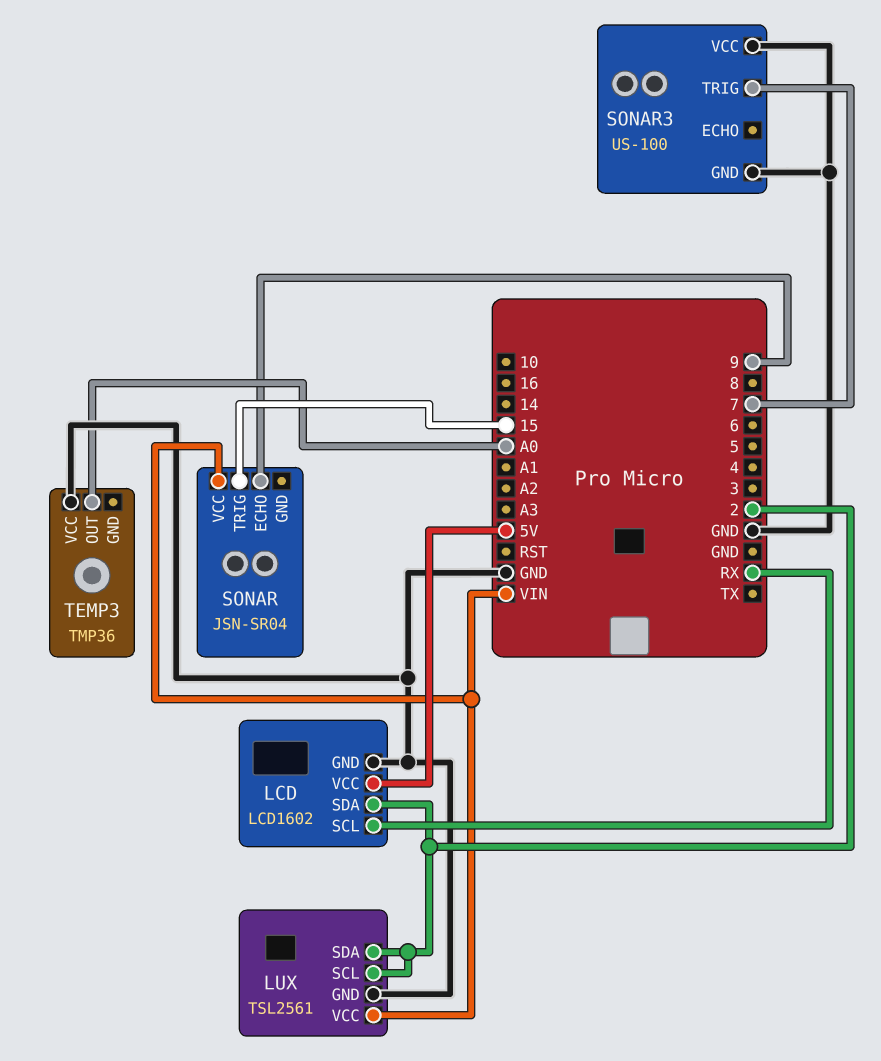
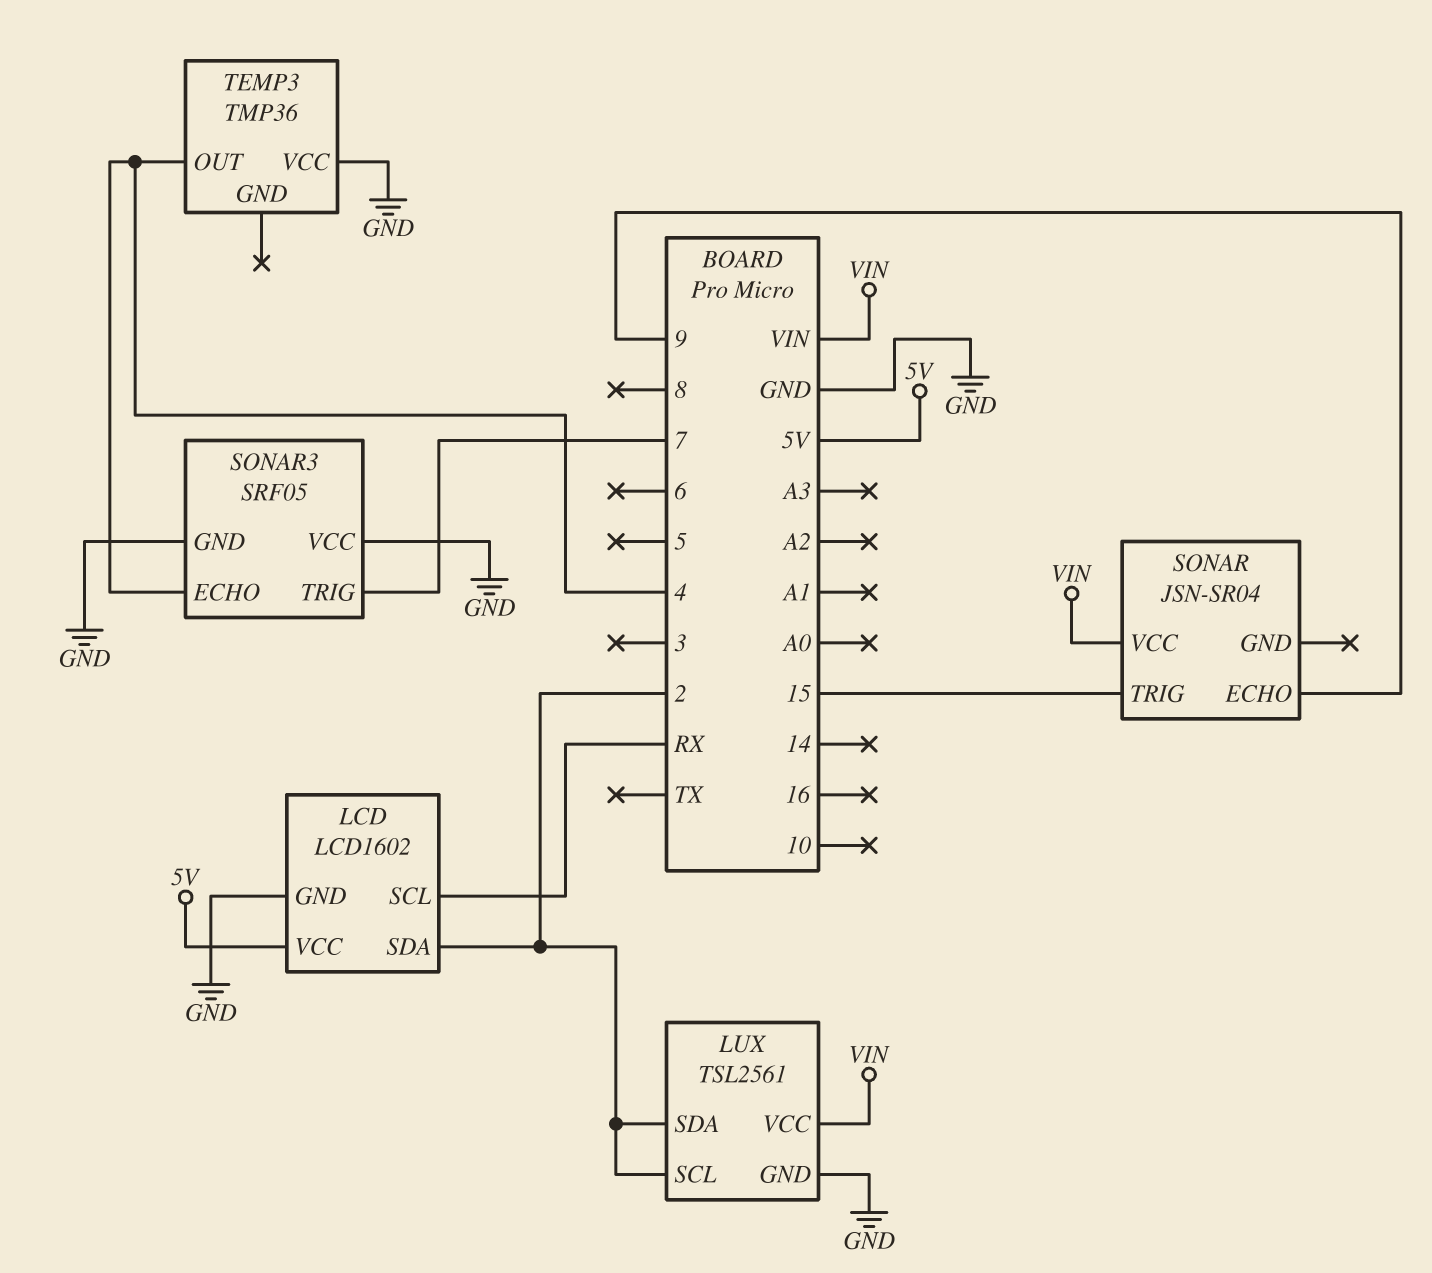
SONAR3: US-100 -> SRF05
SONAR3 pin ECHO: none -> 4
TEMP3 pin OUT: A0 -> 4

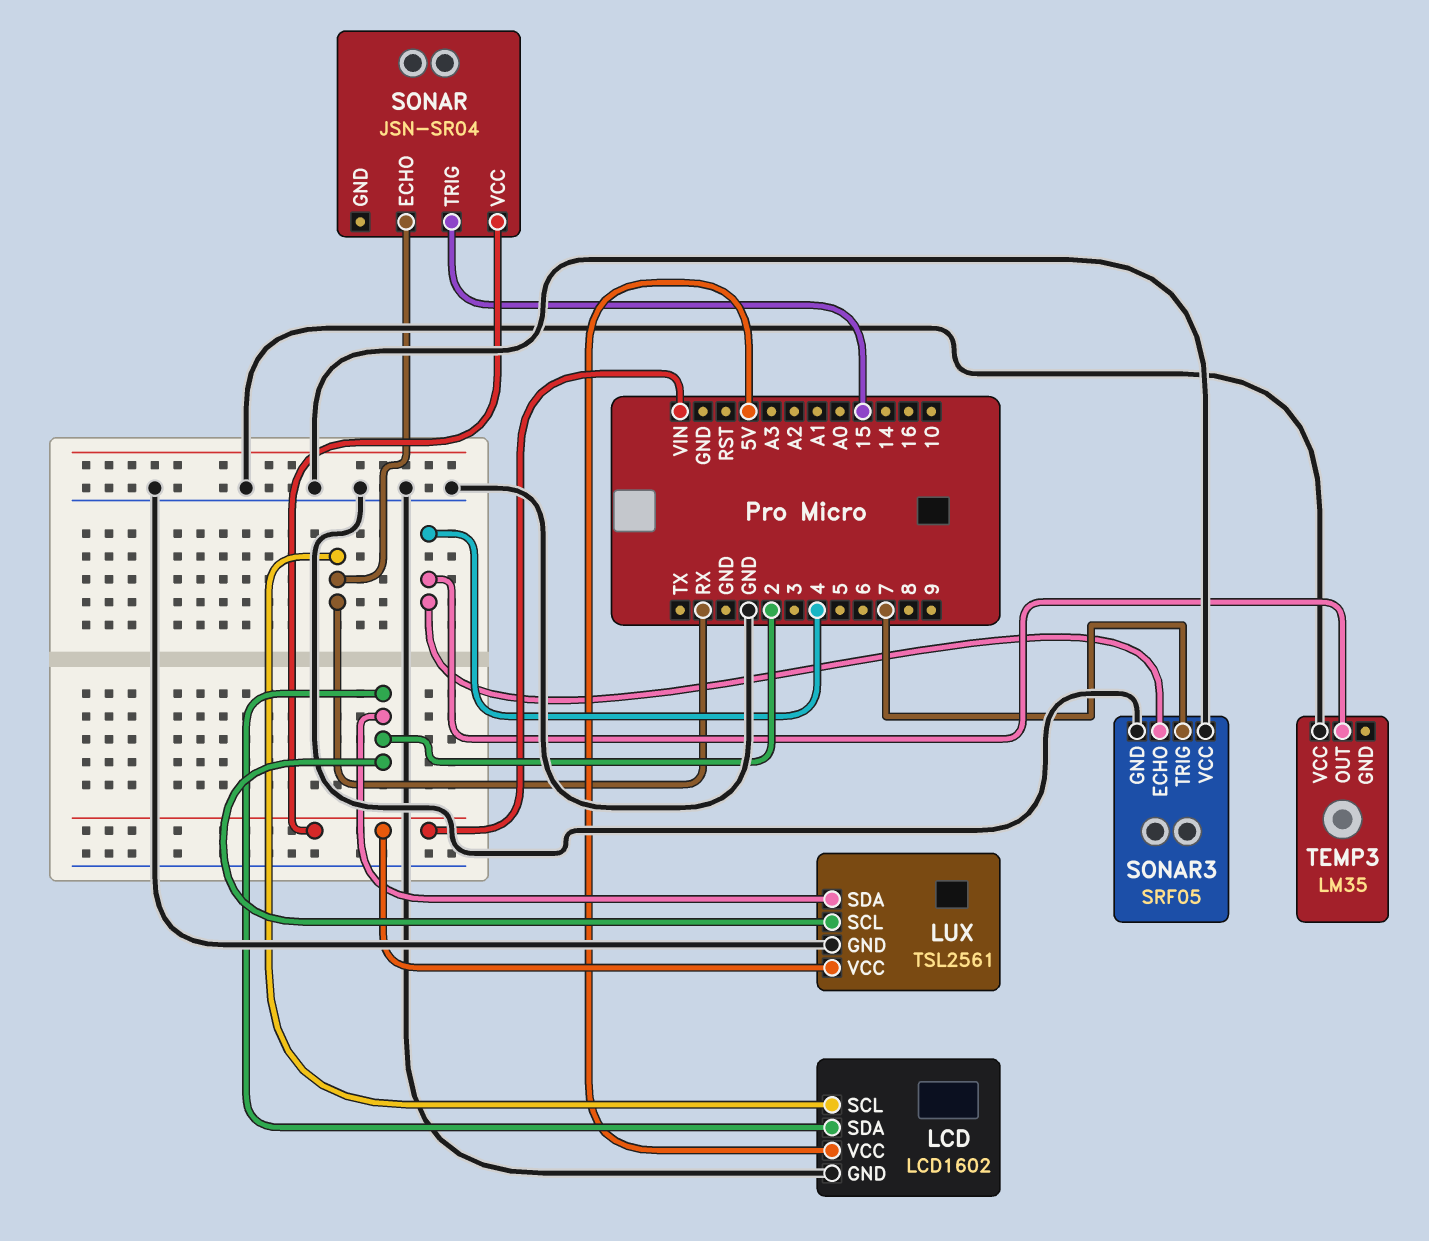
SONAR pin ECHO: 9 -> RX
TEMP3: TMP36 -> LM35

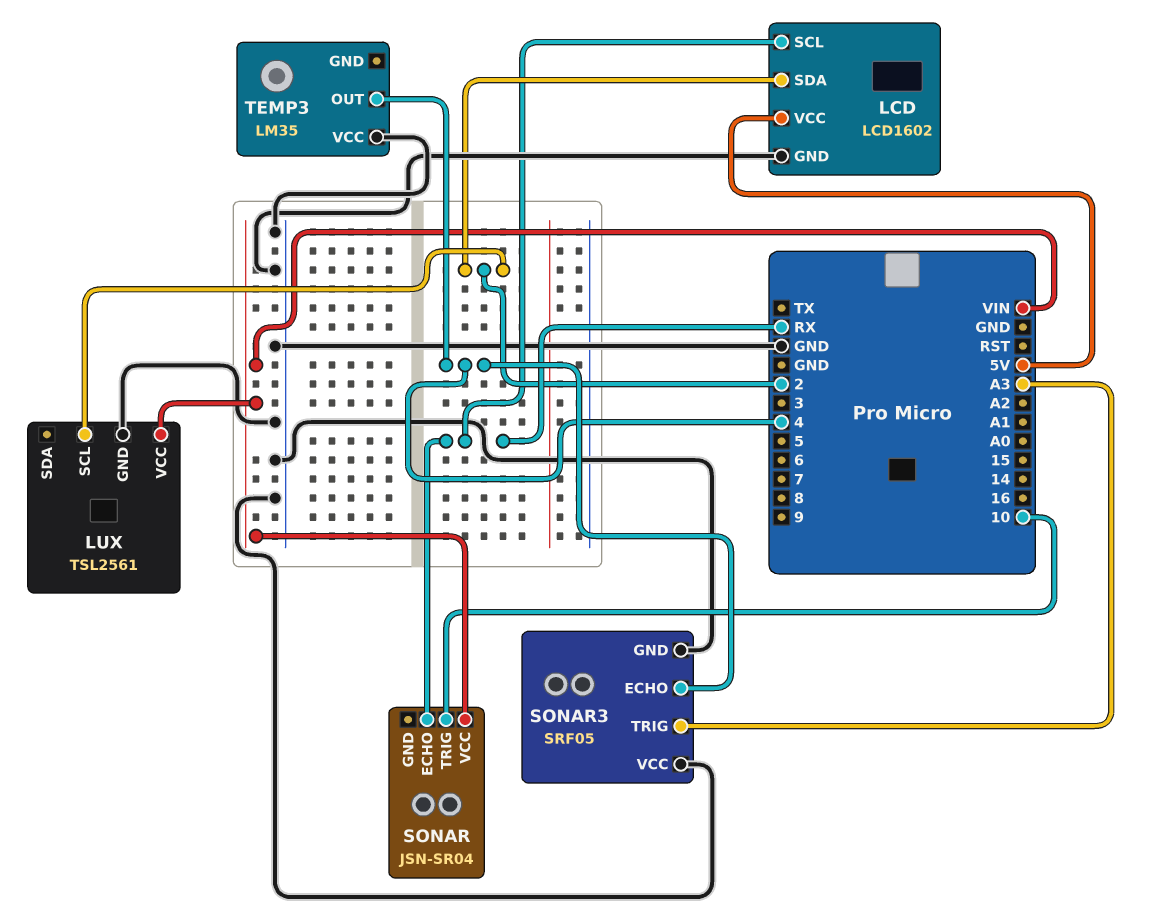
LUX pin SDA: 2 -> none
SONAR pin TRIG: 15 -> 10
SONAR3 pin TRIG: 7 -> A3

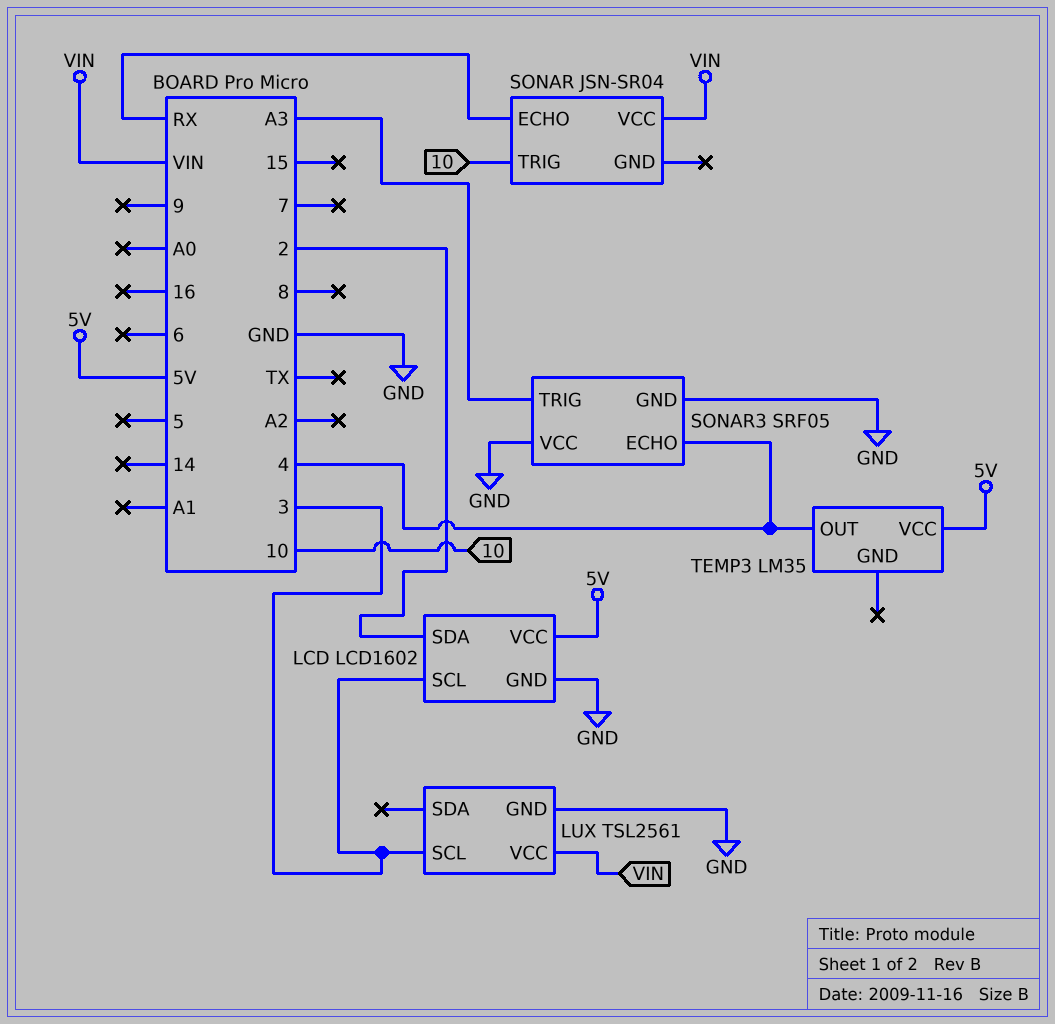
LCD pin SCL: RX -> 3
LUX pin SCL: 2 -> 3
TEMP3 pin VCC: GND -> 5V

